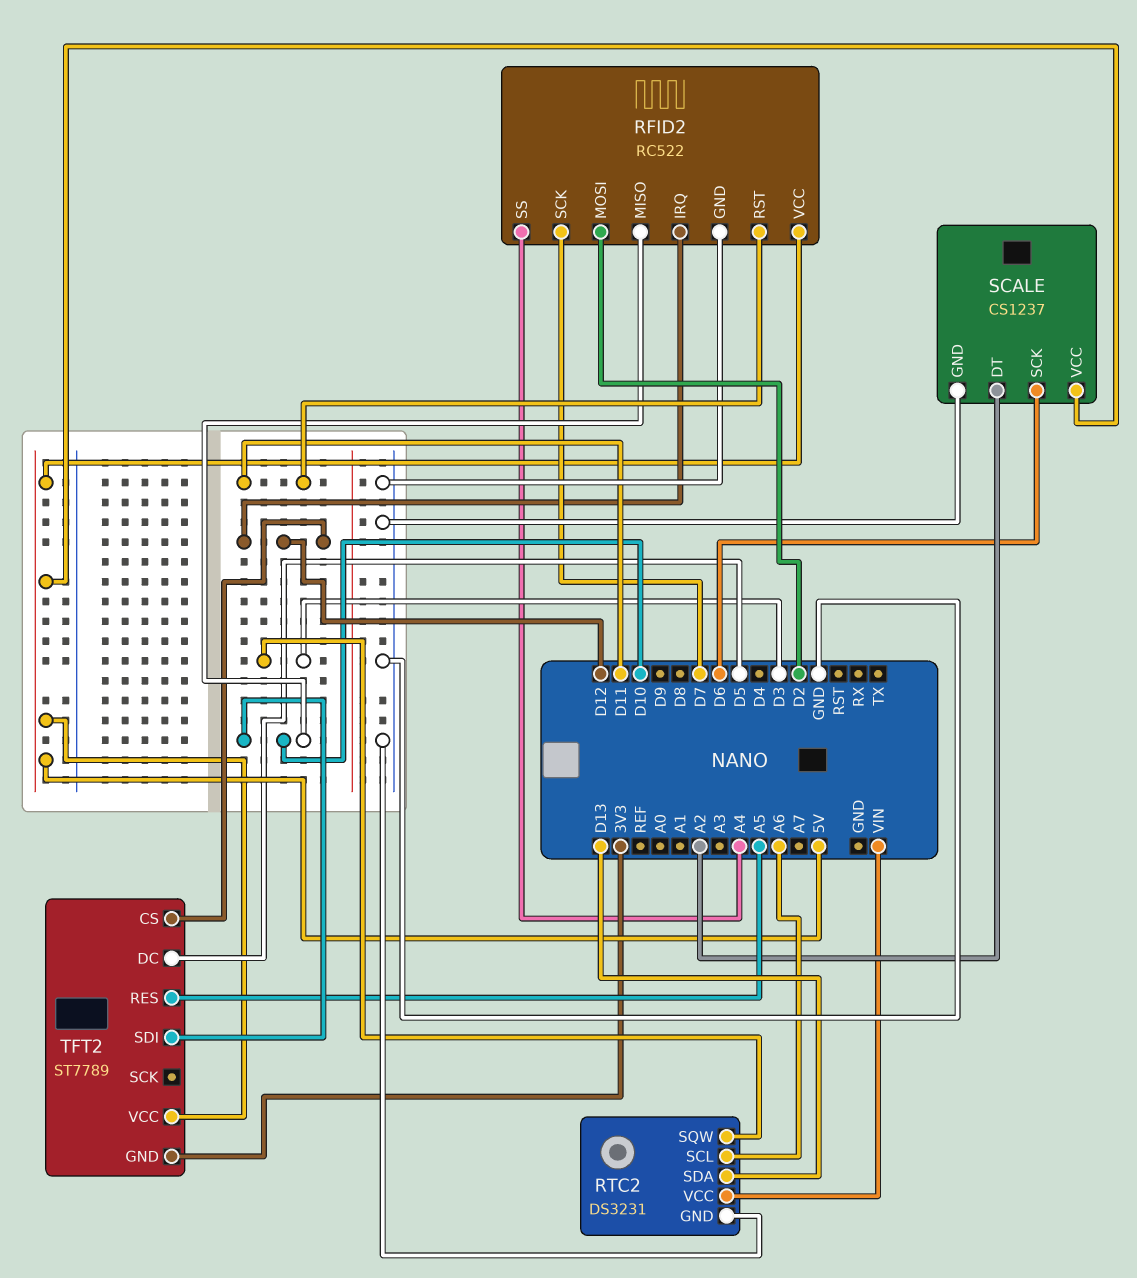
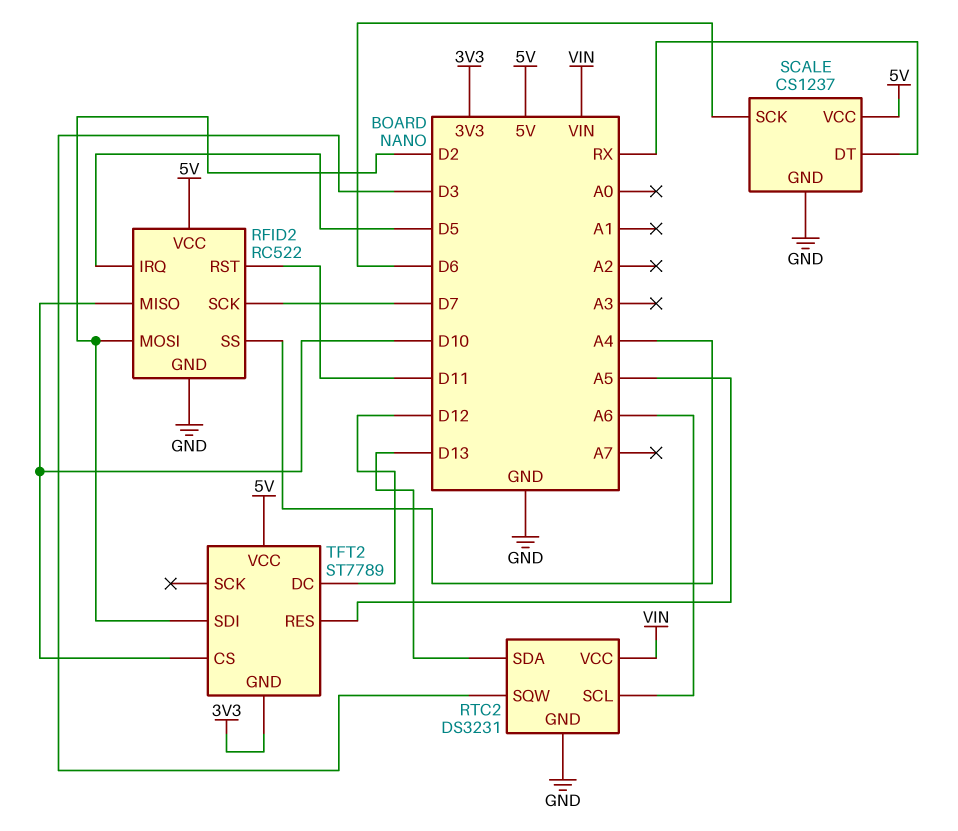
RFID2 pin IRQ: D12 -> D5
SCALE pin DT: A2 -> RX
TFT2 pin CS: D12 -> D10
TFT2 pin DC: D5 -> D12
TFT2 pin SDI: D10 -> D2

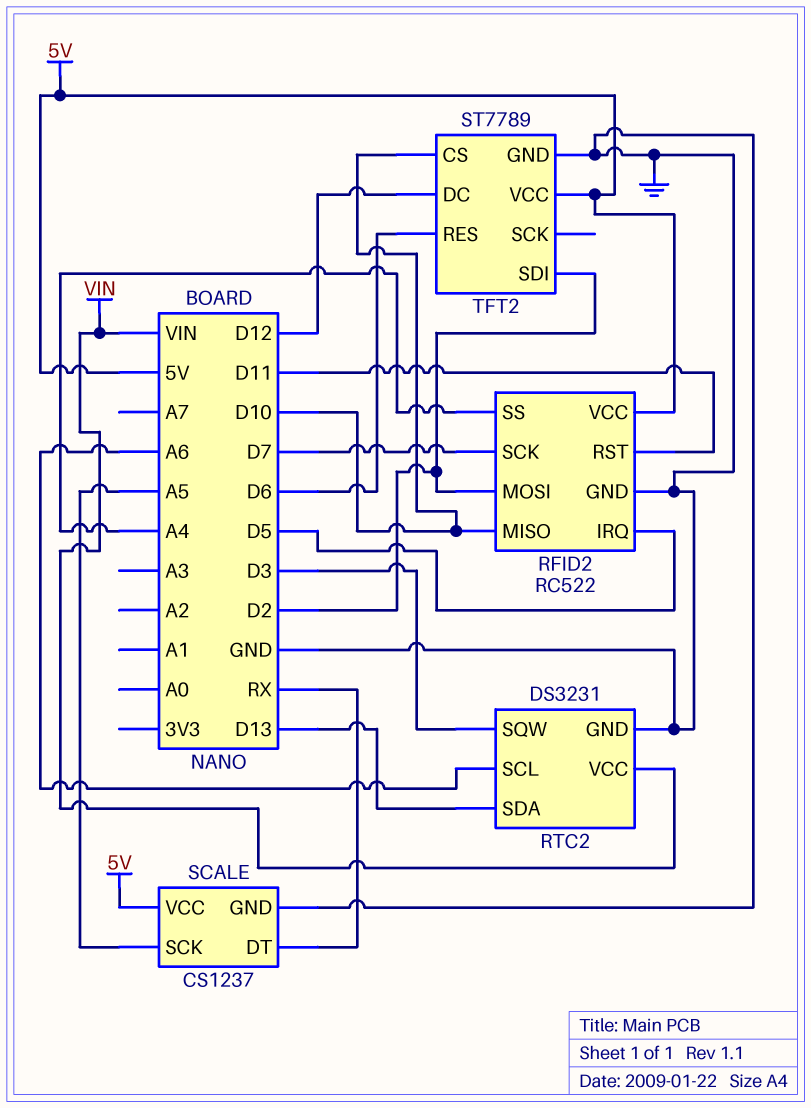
SCALE pin SCK: D6 -> A5
TFT2 pin GND: 3V3 -> GND
TFT2 pin RES: A5 -> D6

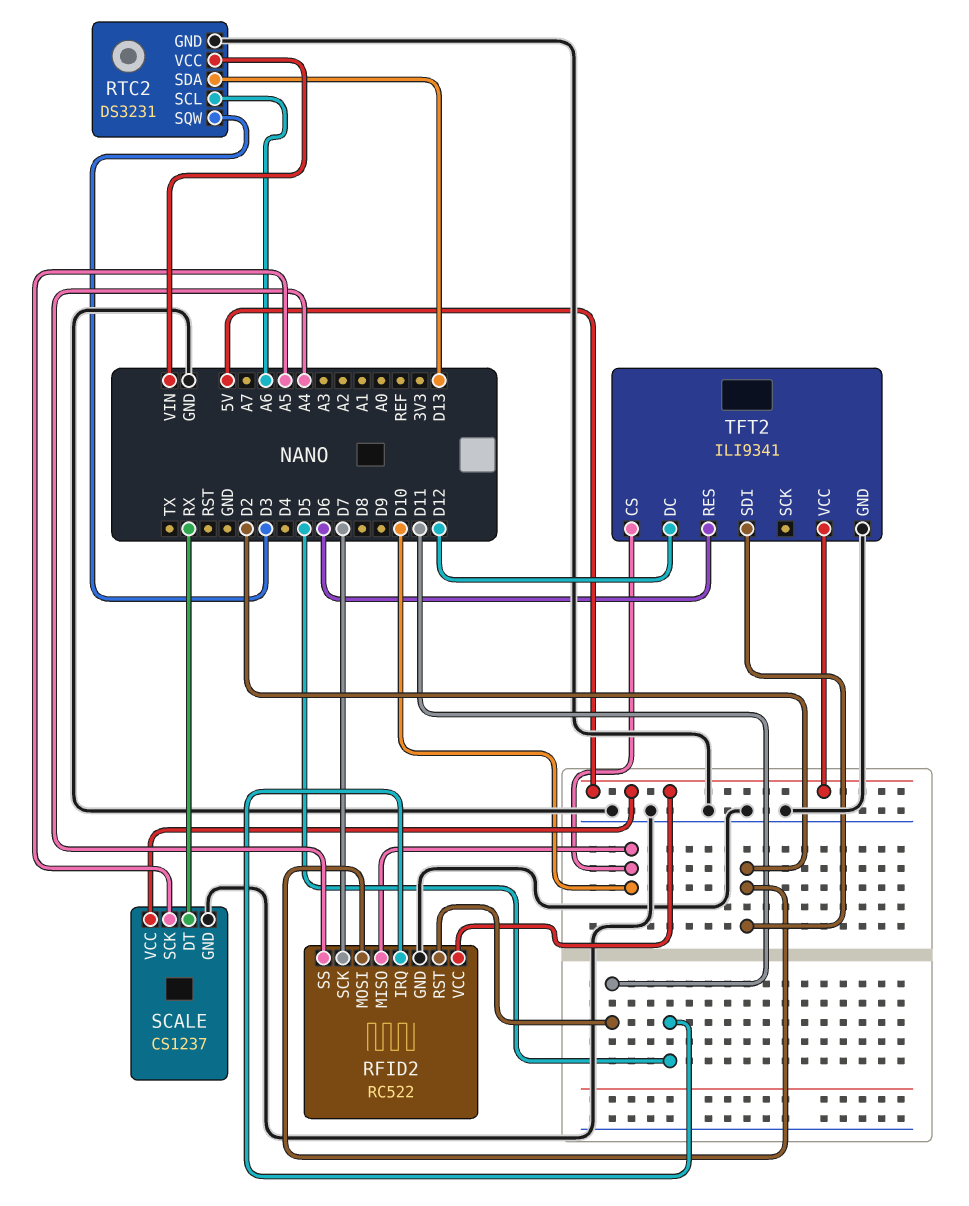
TFT2: ST7789 -> ILI9341

